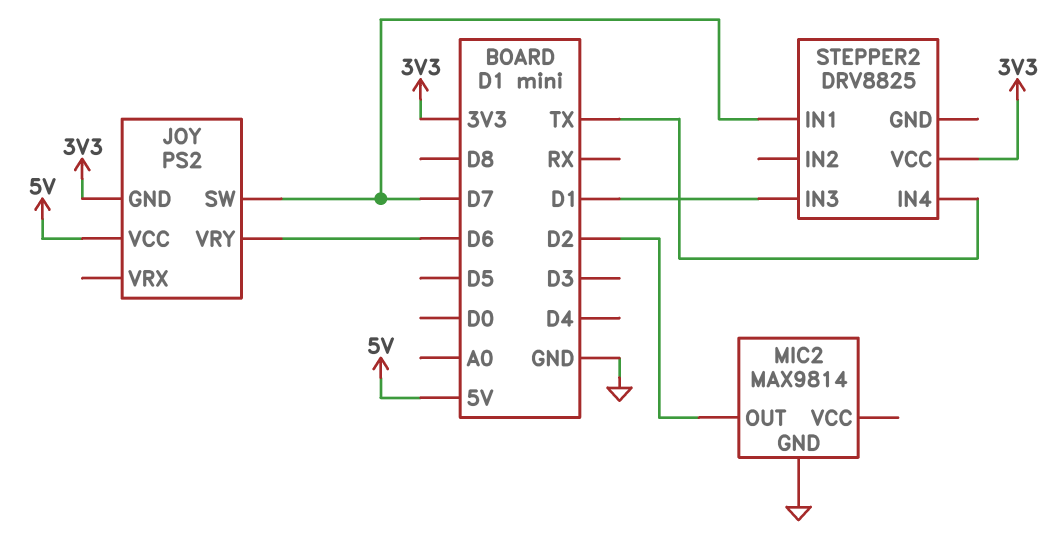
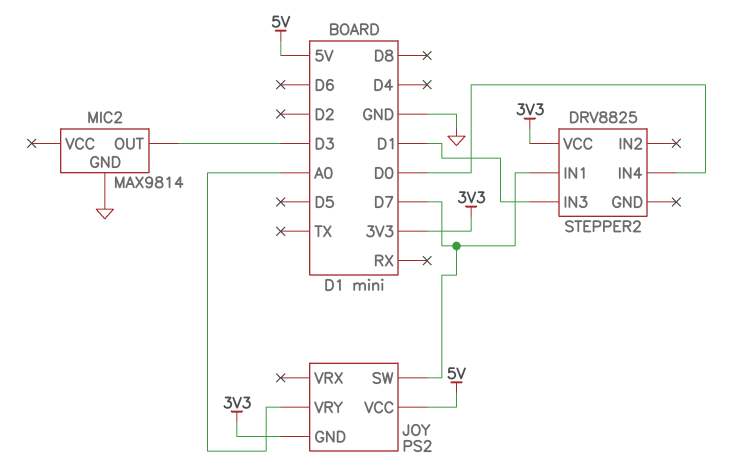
JOY pin VRY: D6 -> A0
MIC2 pin OUT: D2 -> D3
STEPPER2 pin IN4: TX -> D0

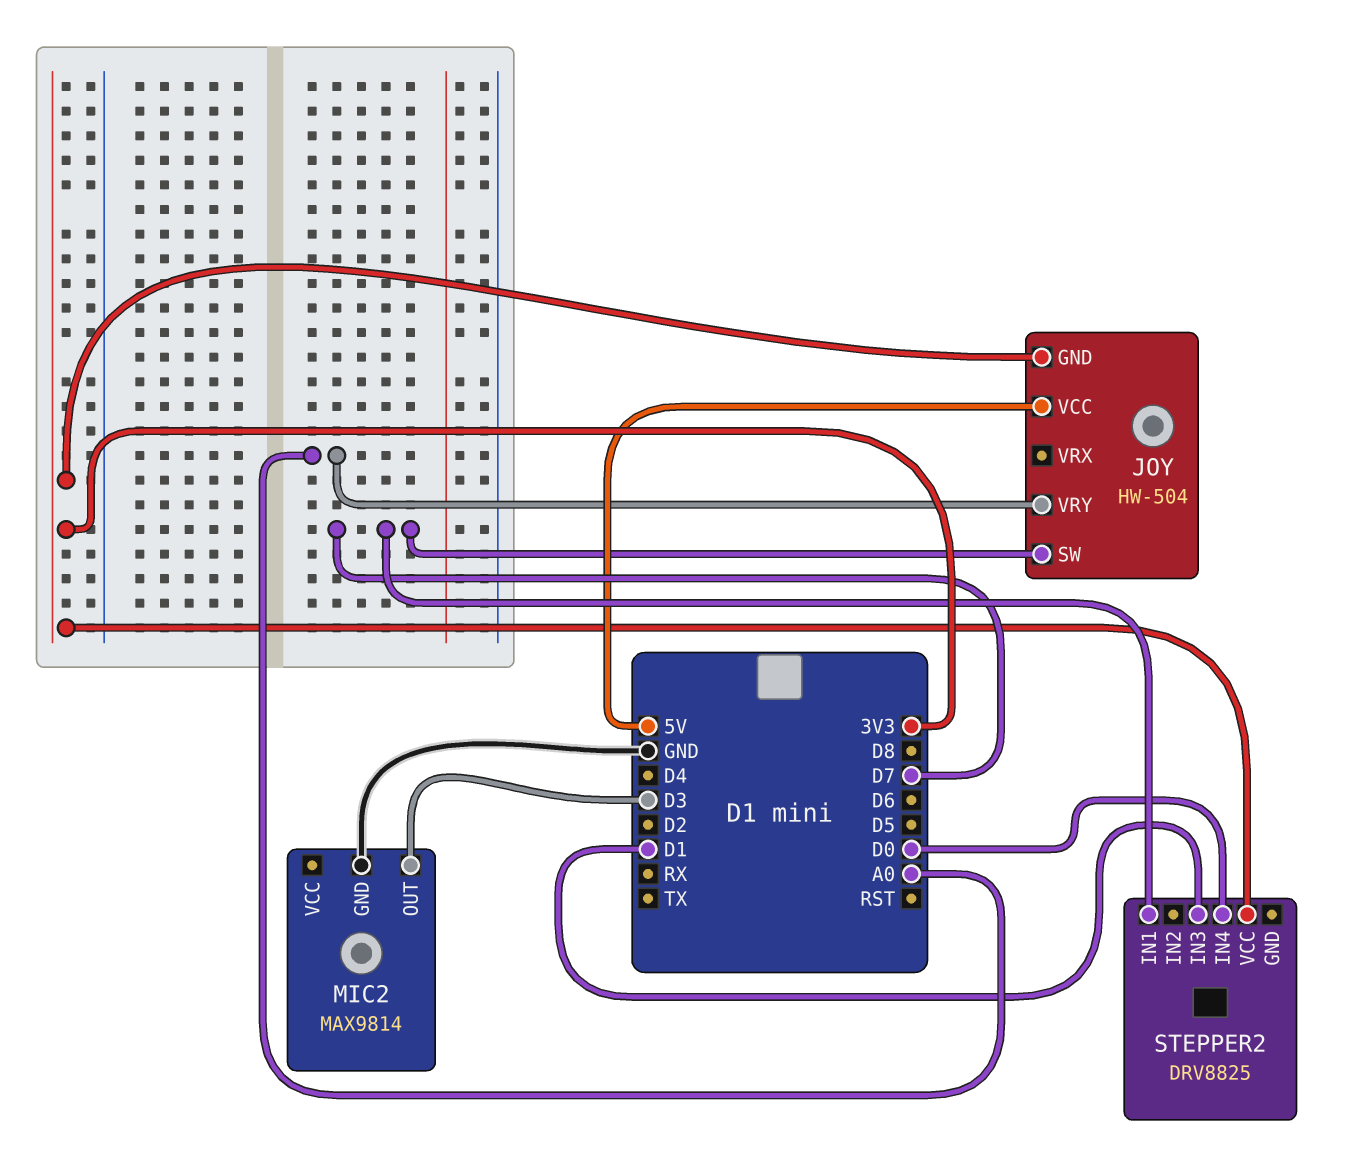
JOY: PS2 -> HW-504

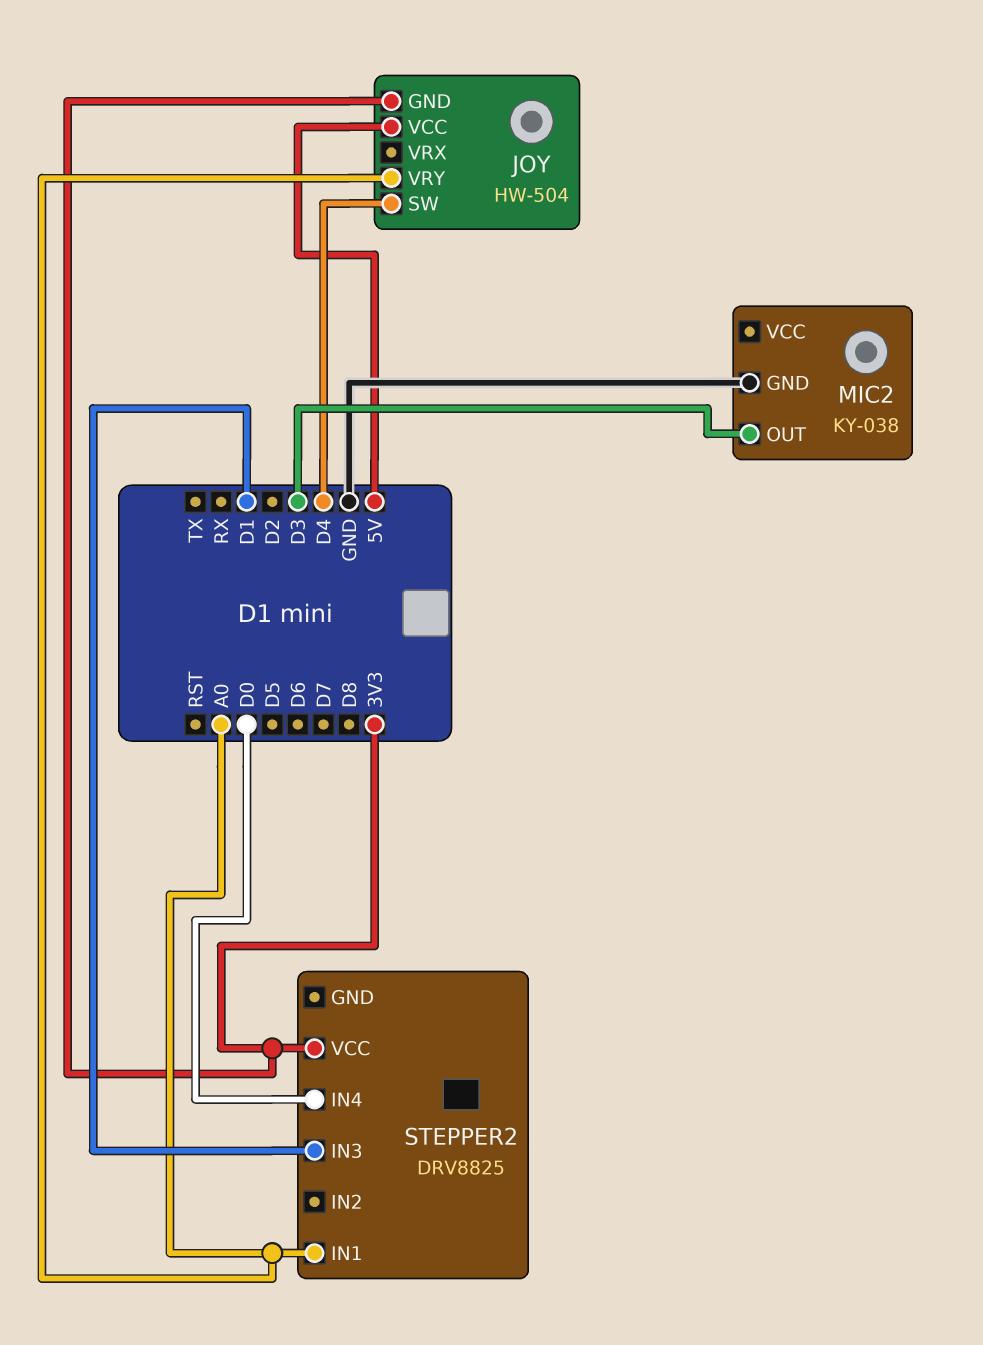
JOY pin SW: D7 -> D4
MIC2: MAX9814 -> KY-038
STEPPER2 pin IN1: D7 -> A0

